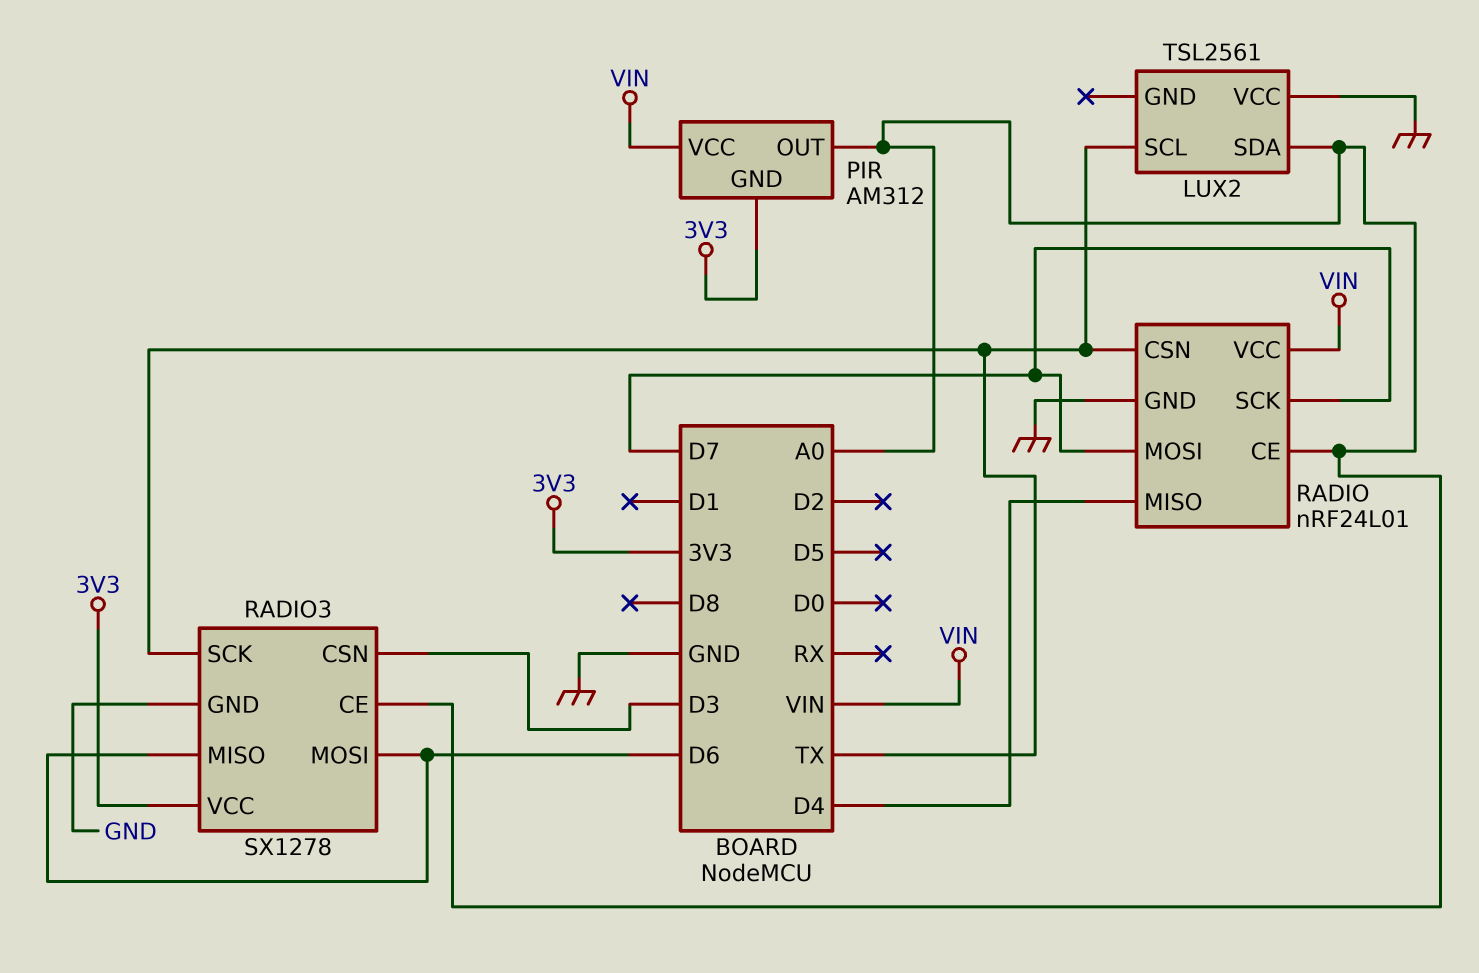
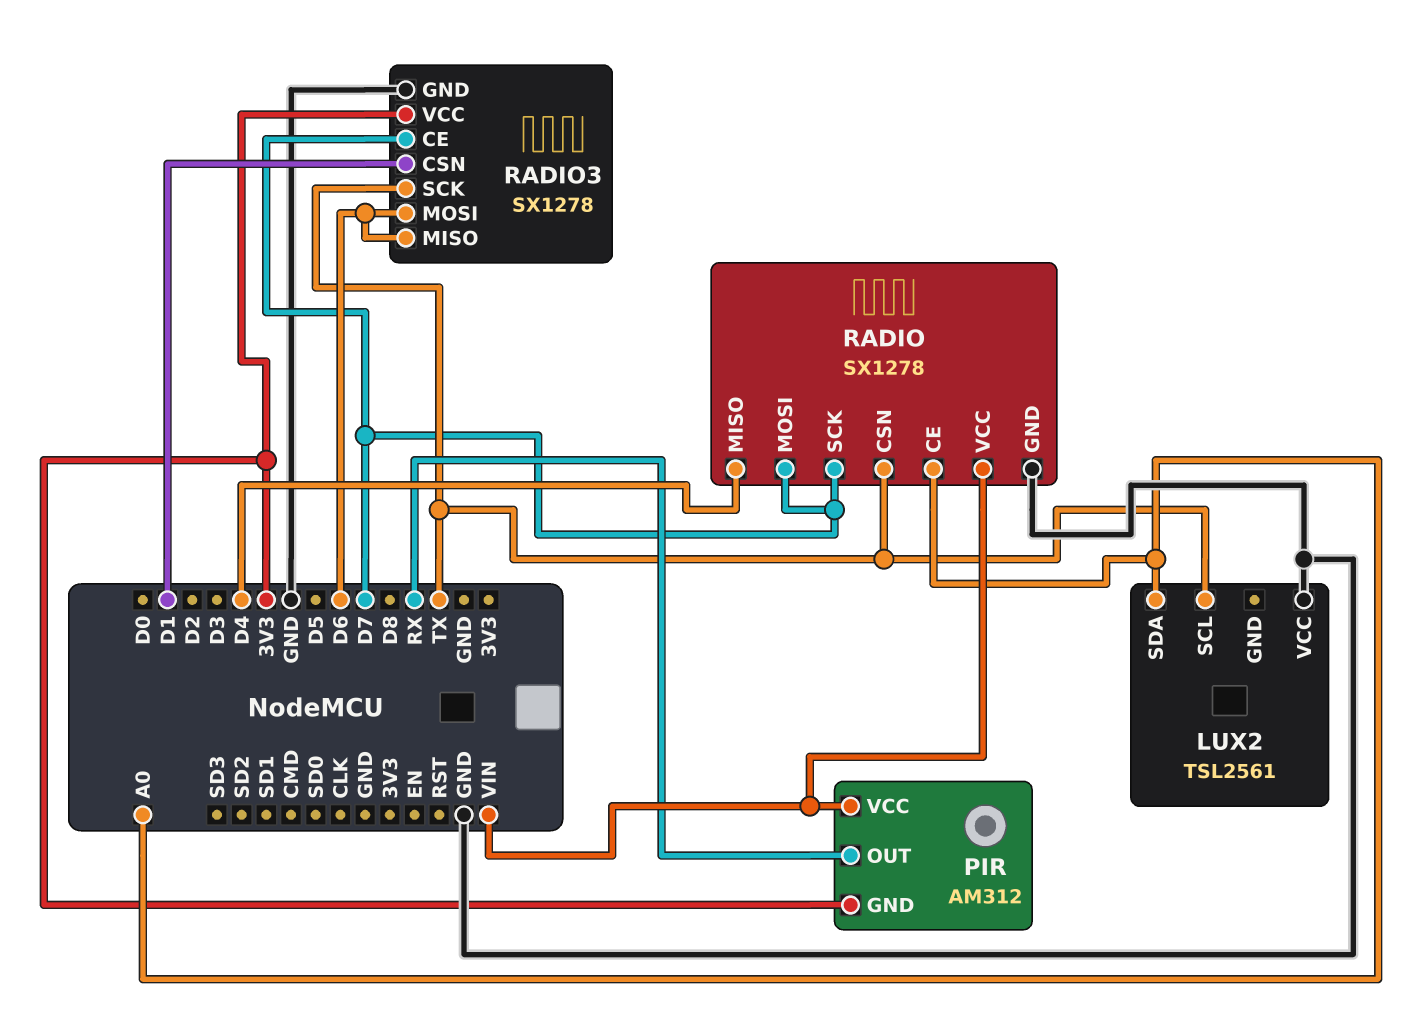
PIR pin OUT: A0 -> RX
RADIO: nRF24L01 -> SX1278
RADIO3 pin CE: A0 -> D7
RADIO3 pin CSN: D3 -> D1

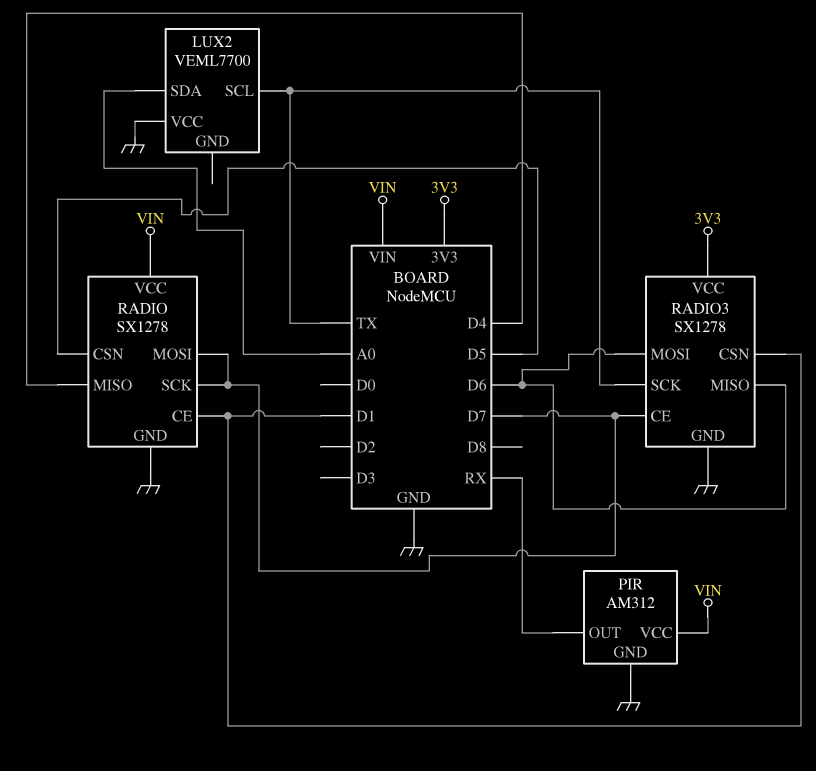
LUX2: TSL2561 -> VEML7700
PIR pin GND: 3V3 -> GND
RADIO pin CE: A0 -> D1
RADIO pin CSN: TX -> D5

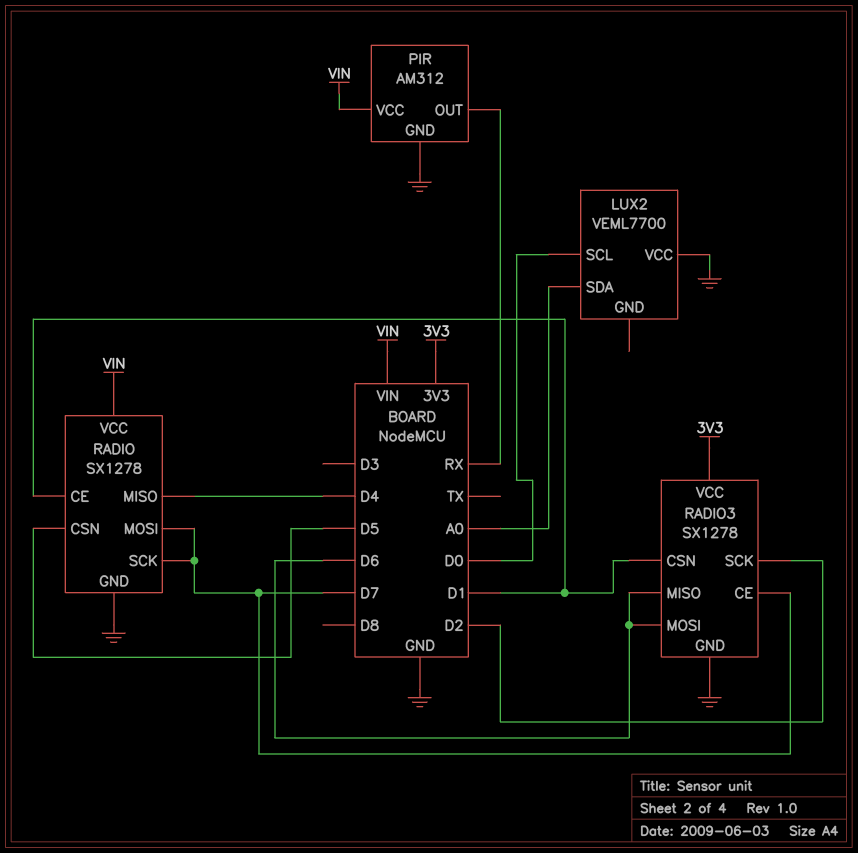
LUX2 pin SCL: TX -> D0
RADIO3 pin SCK: TX -> D2

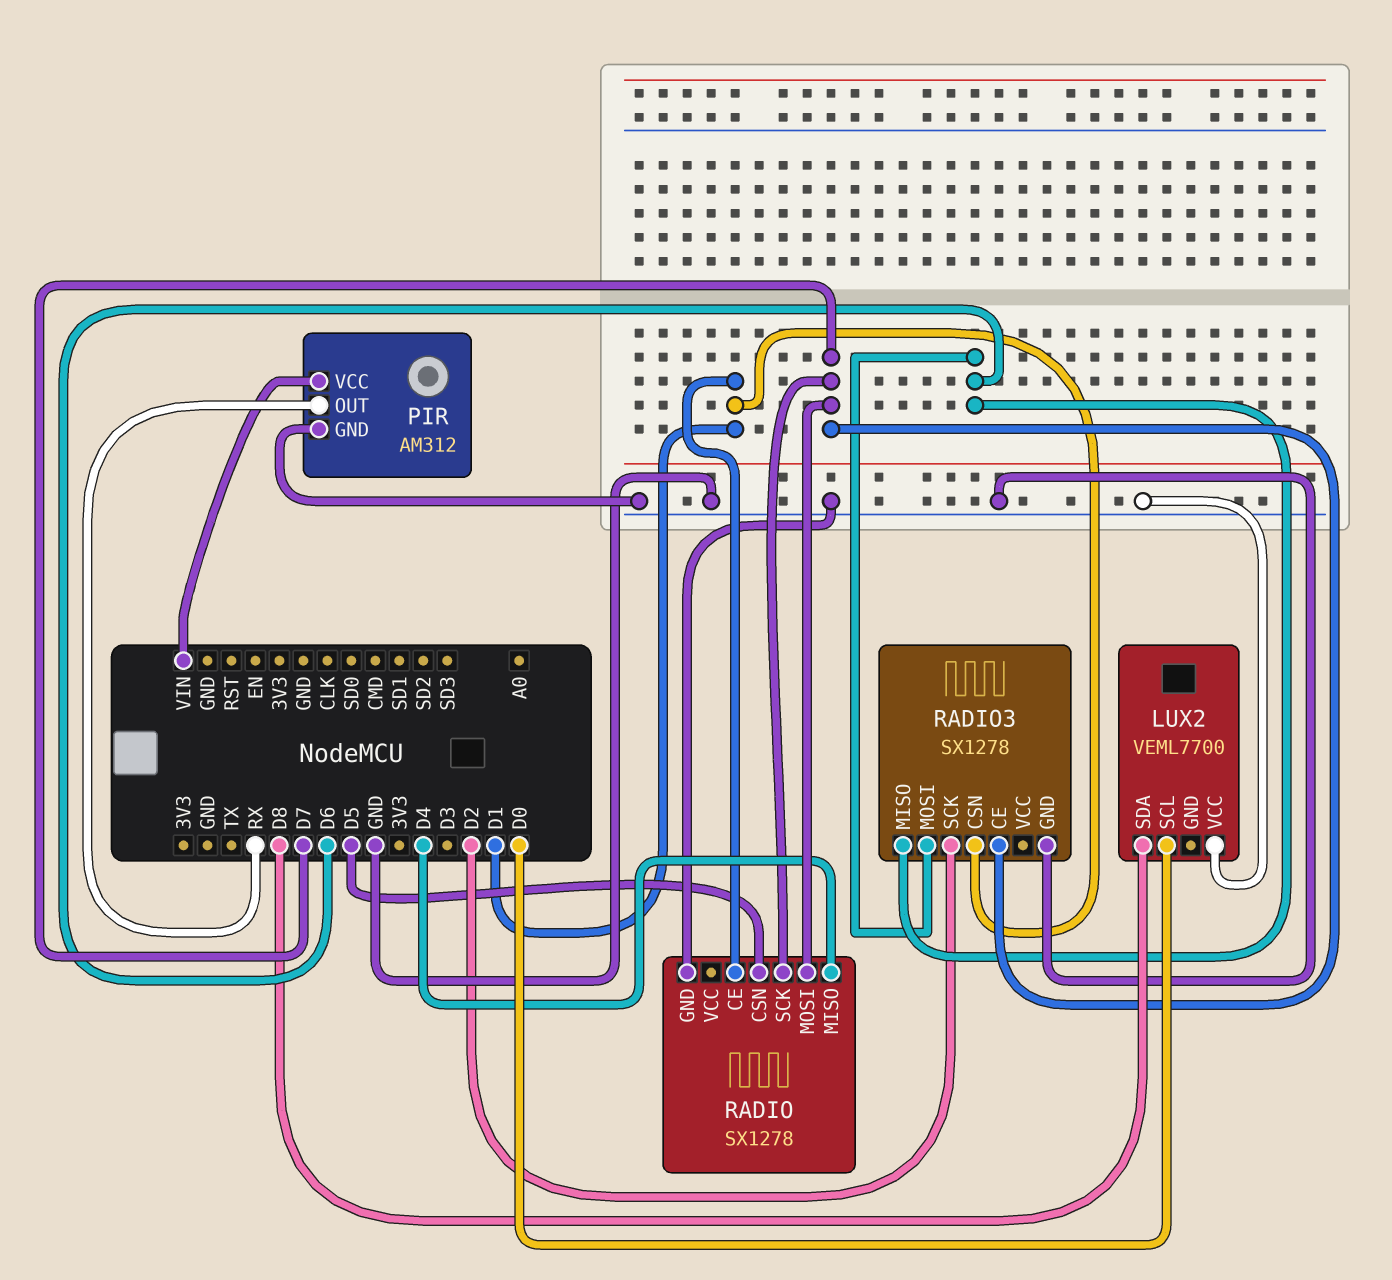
LUX2 pin SDA: A0 -> D8
RADIO pin VCC: VIN -> none
RADIO3 pin VCC: 3V3 -> none

